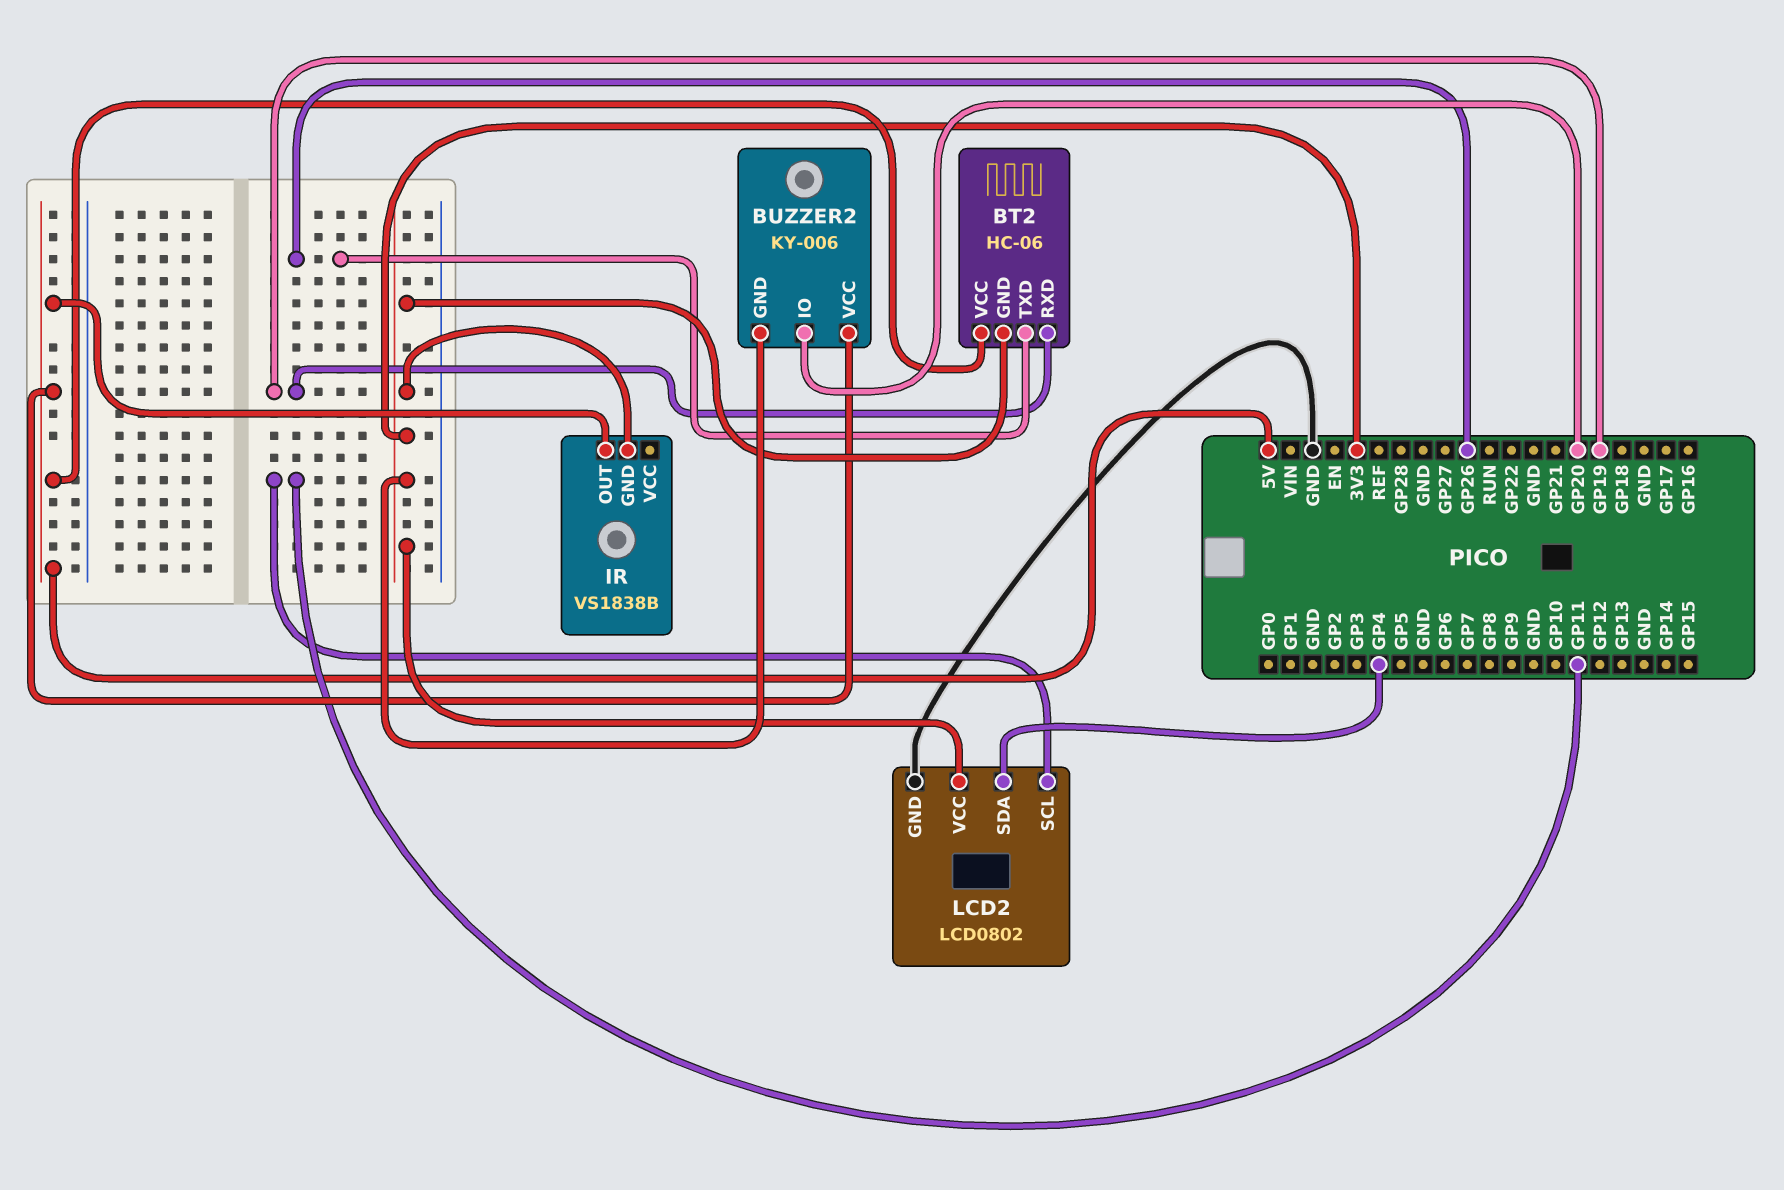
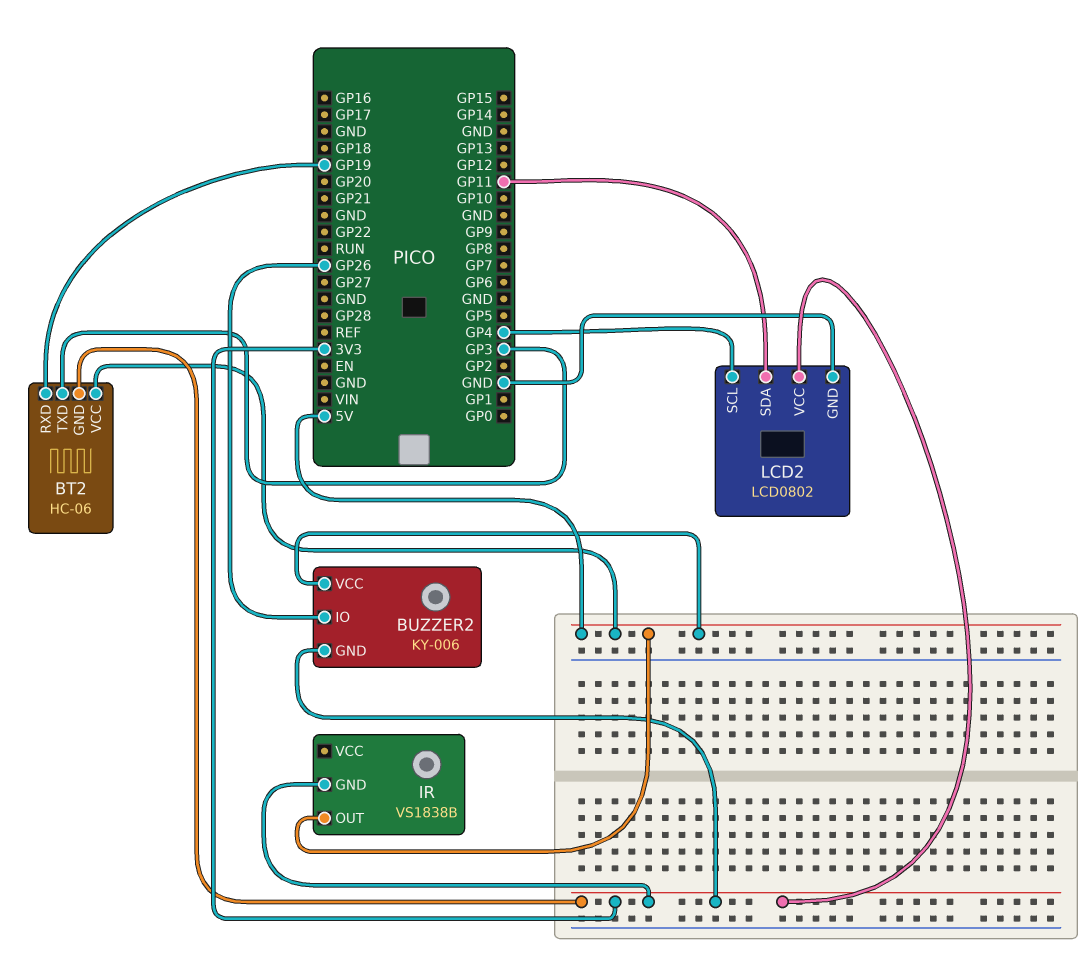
BT2 pin TXD: GP26 -> GP3
BUZZER2 pin IO: GP20 -> GP26
LCD2 pin SCL: GP11 -> GP4
LCD2 pin SDA: GP4 -> GP11

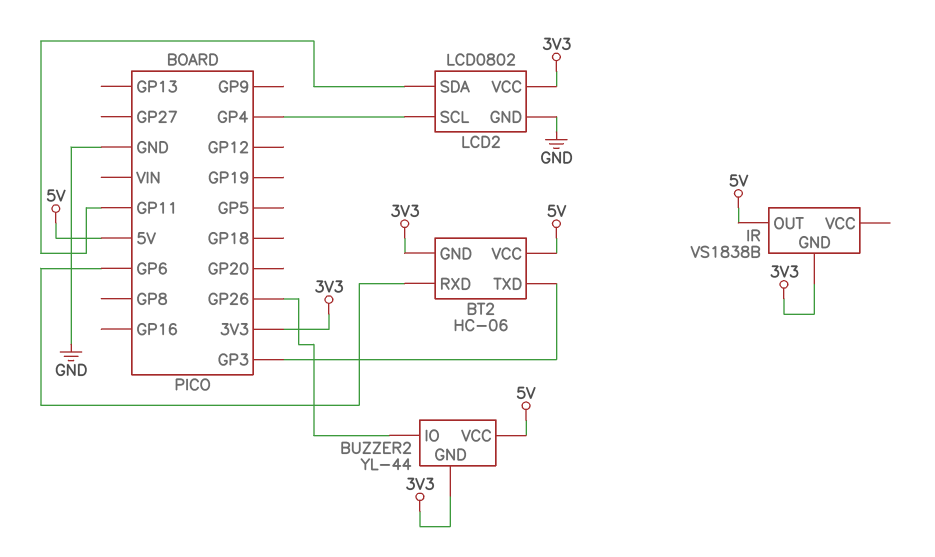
BT2 pin RXD: GP19 -> GP6
BUZZER2: KY-006 -> YL-44

